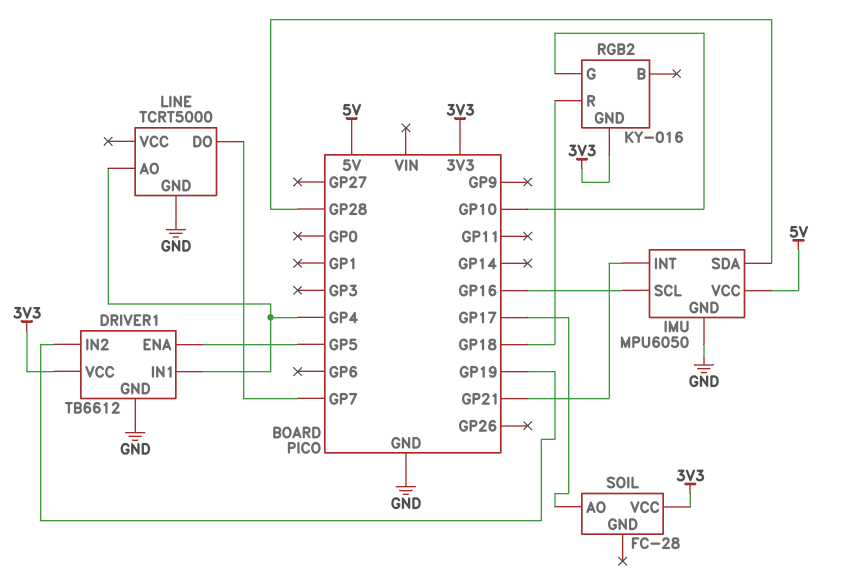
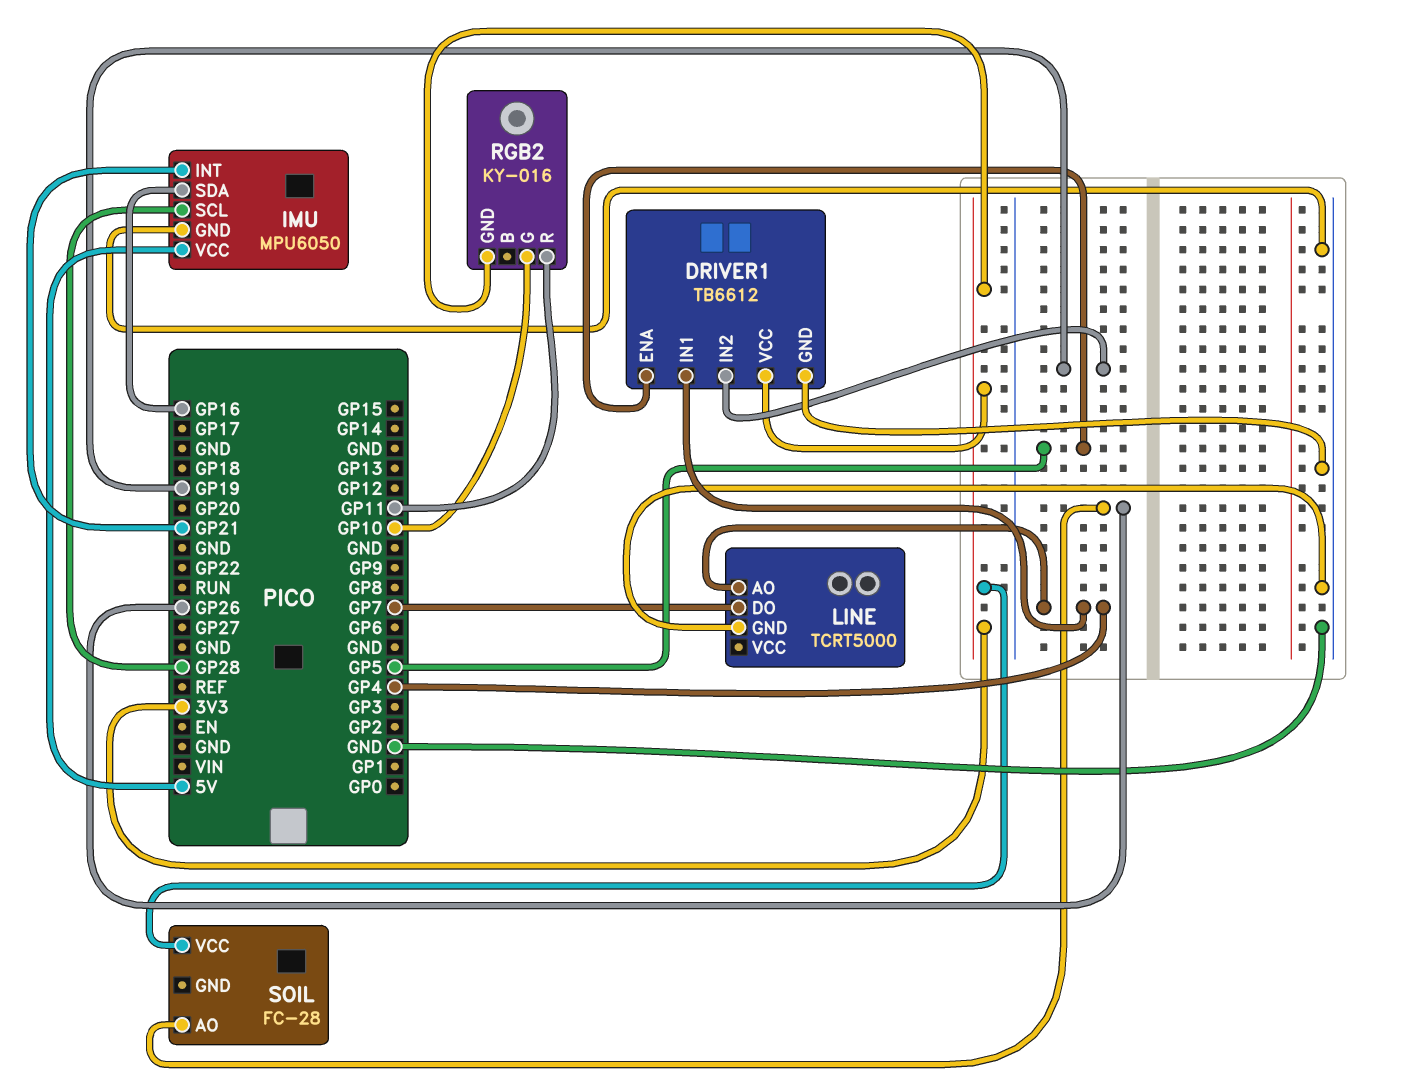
IMU pin SCL: GP16 -> GP28
IMU pin SDA: GP28 -> GP16
RGB2 pin R: GP18 -> GP11
SOIL pin AO: GP17 -> GP26

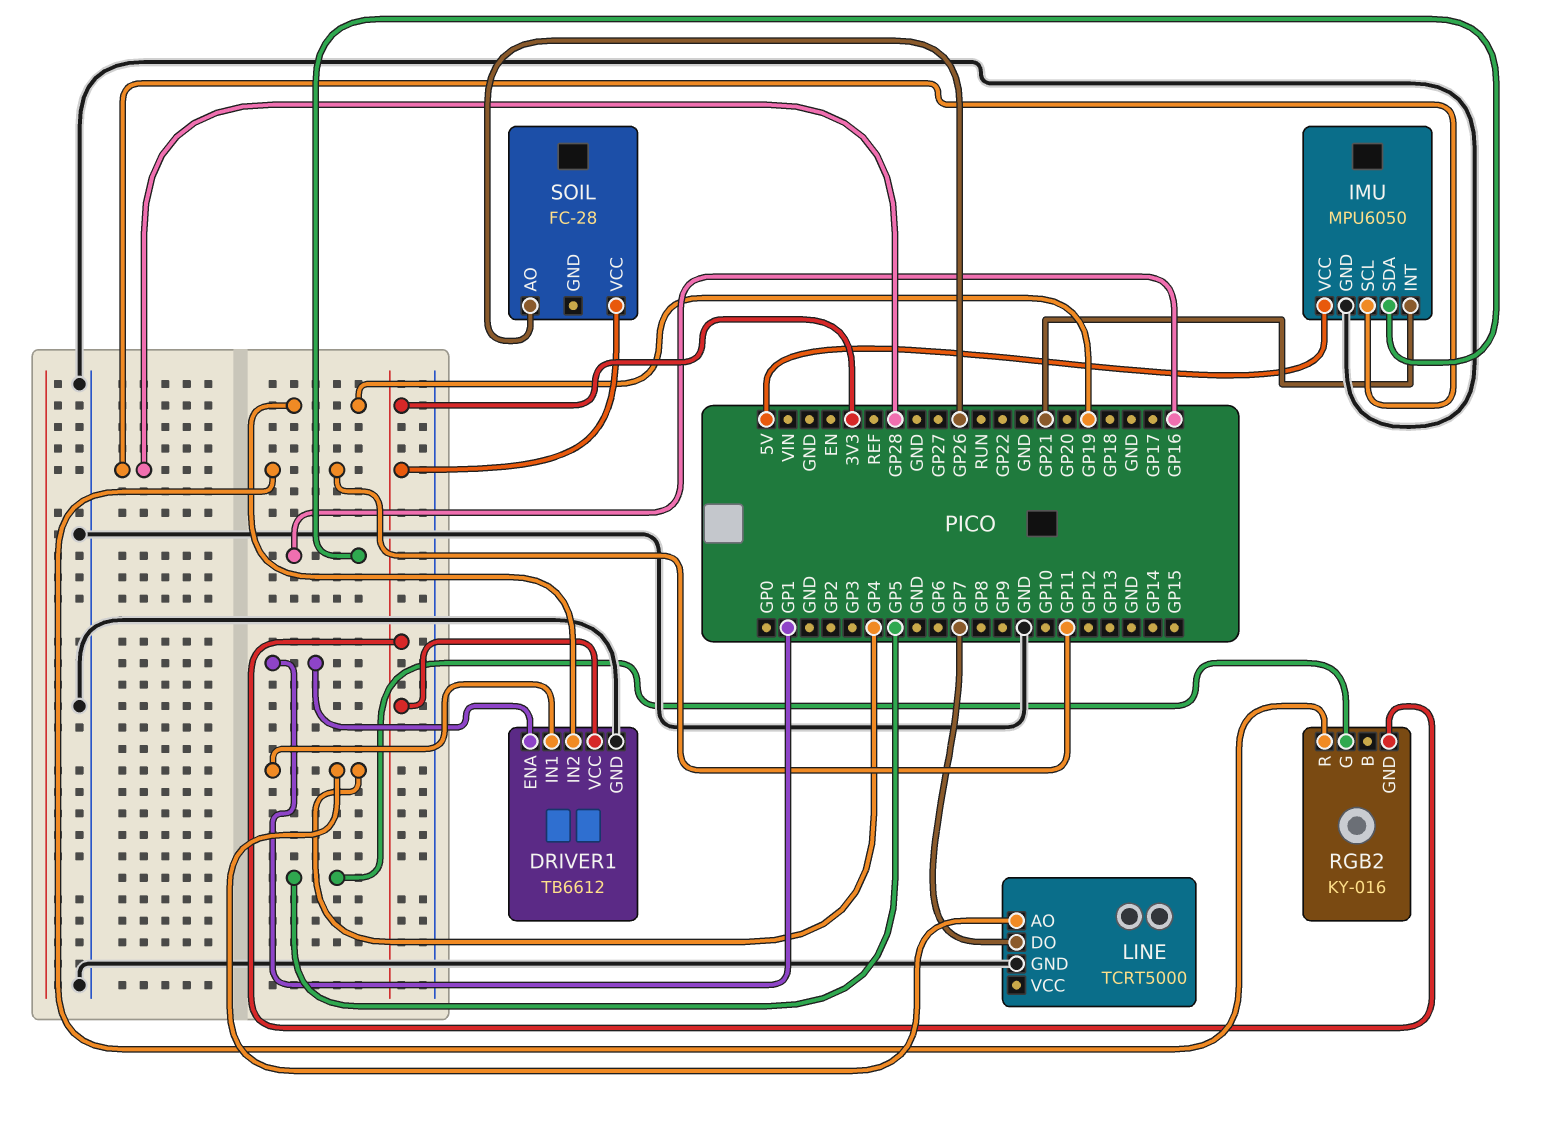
DRIVER1 pin ENA: GP5 -> GP1
RGB2 pin G: GP10 -> GP5

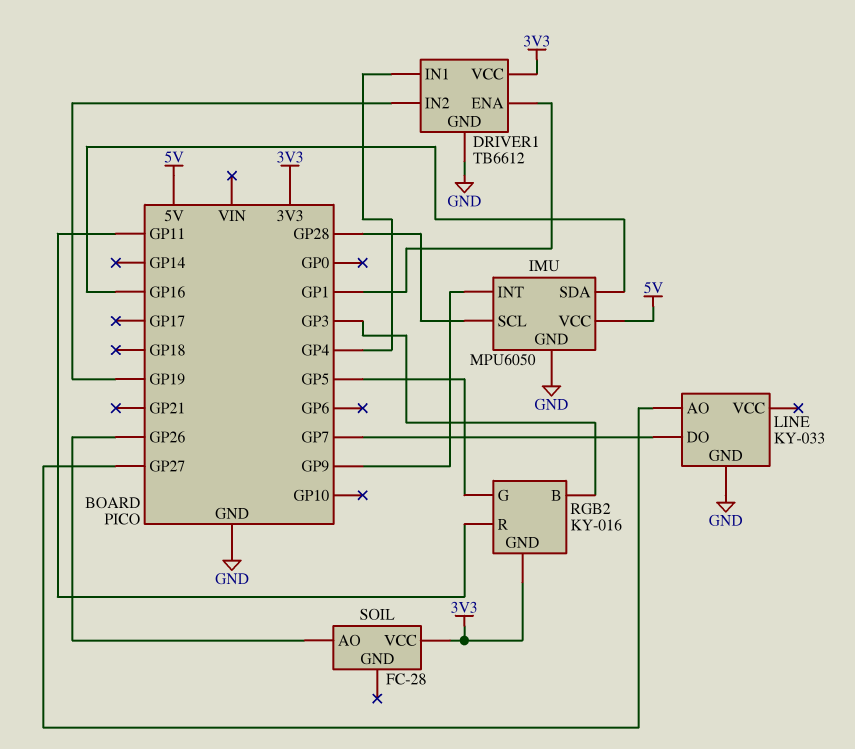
IMU pin INT: GP21 -> GP9
LINE: TCRT5000 -> KY-033
LINE pin AO: GP4 -> GP27
RGB2 pin B: none -> GP3

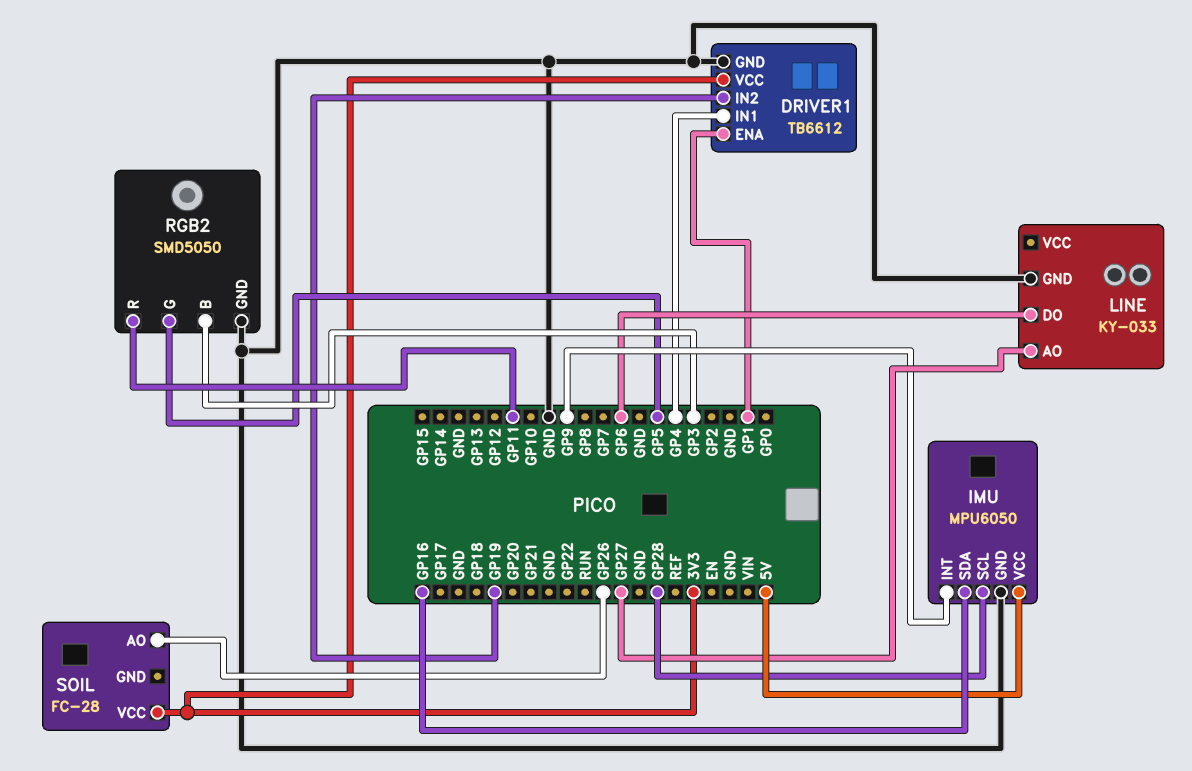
LINE pin DO: GP7 -> GP6
RGB2: KY-016 -> SMD5050
RGB2 pin GND: 3V3 -> GND

